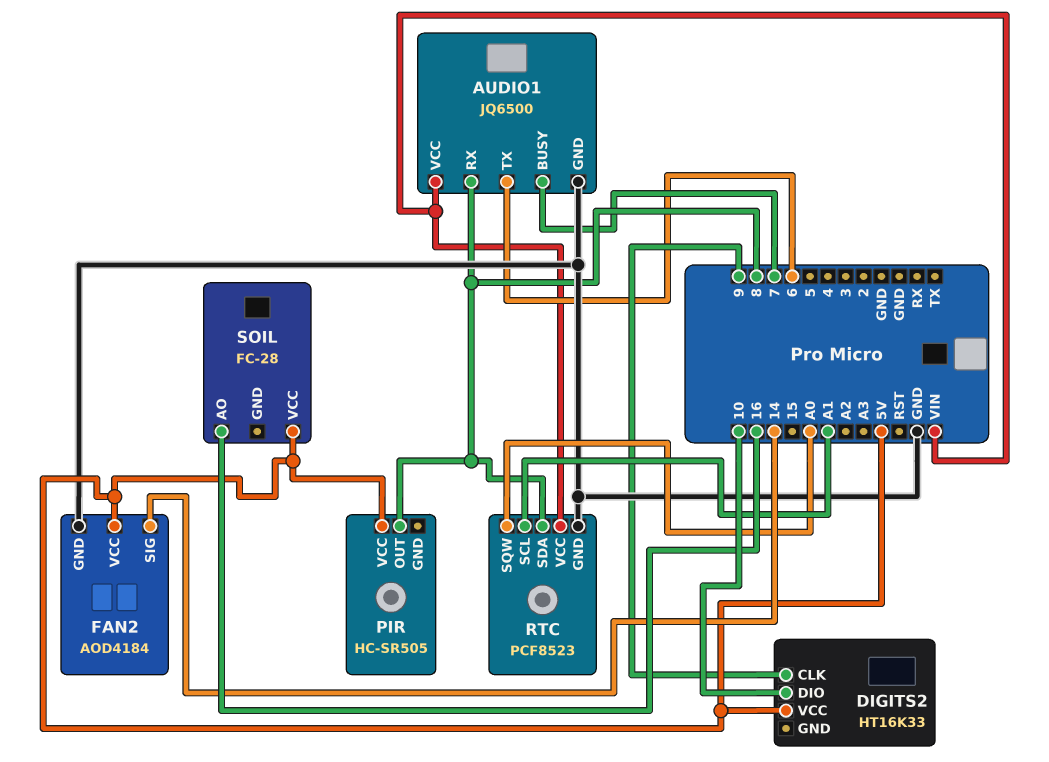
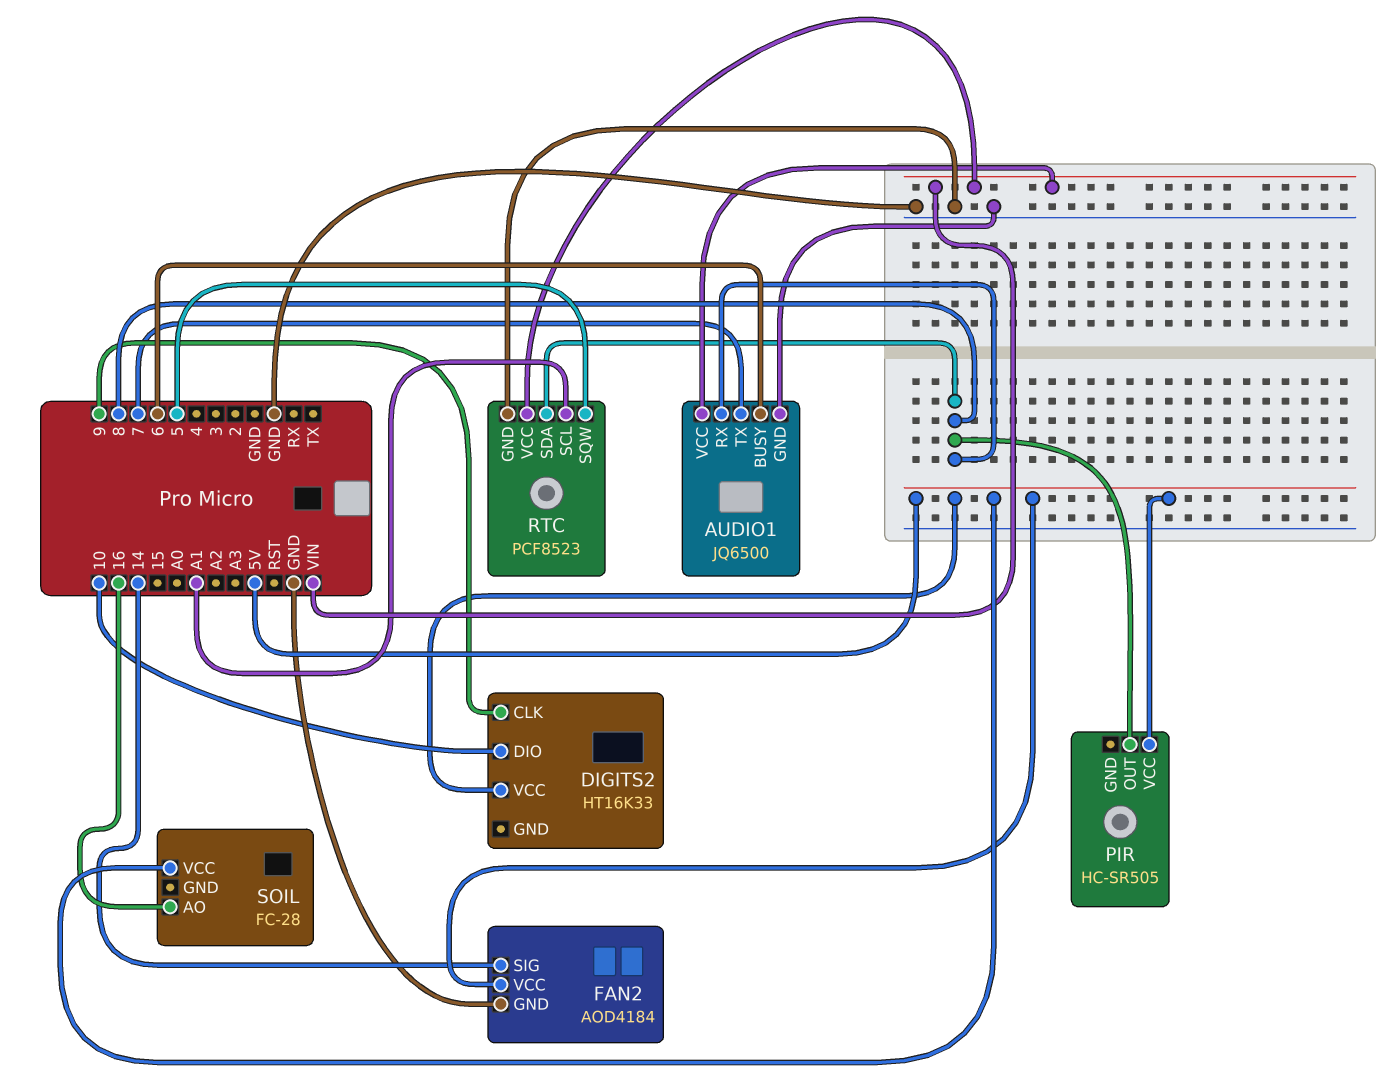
AUDIO1 pin BUSY: 7 -> 6
AUDIO1 pin TX: 6 -> 7
RTC pin SQW: A0 -> 5

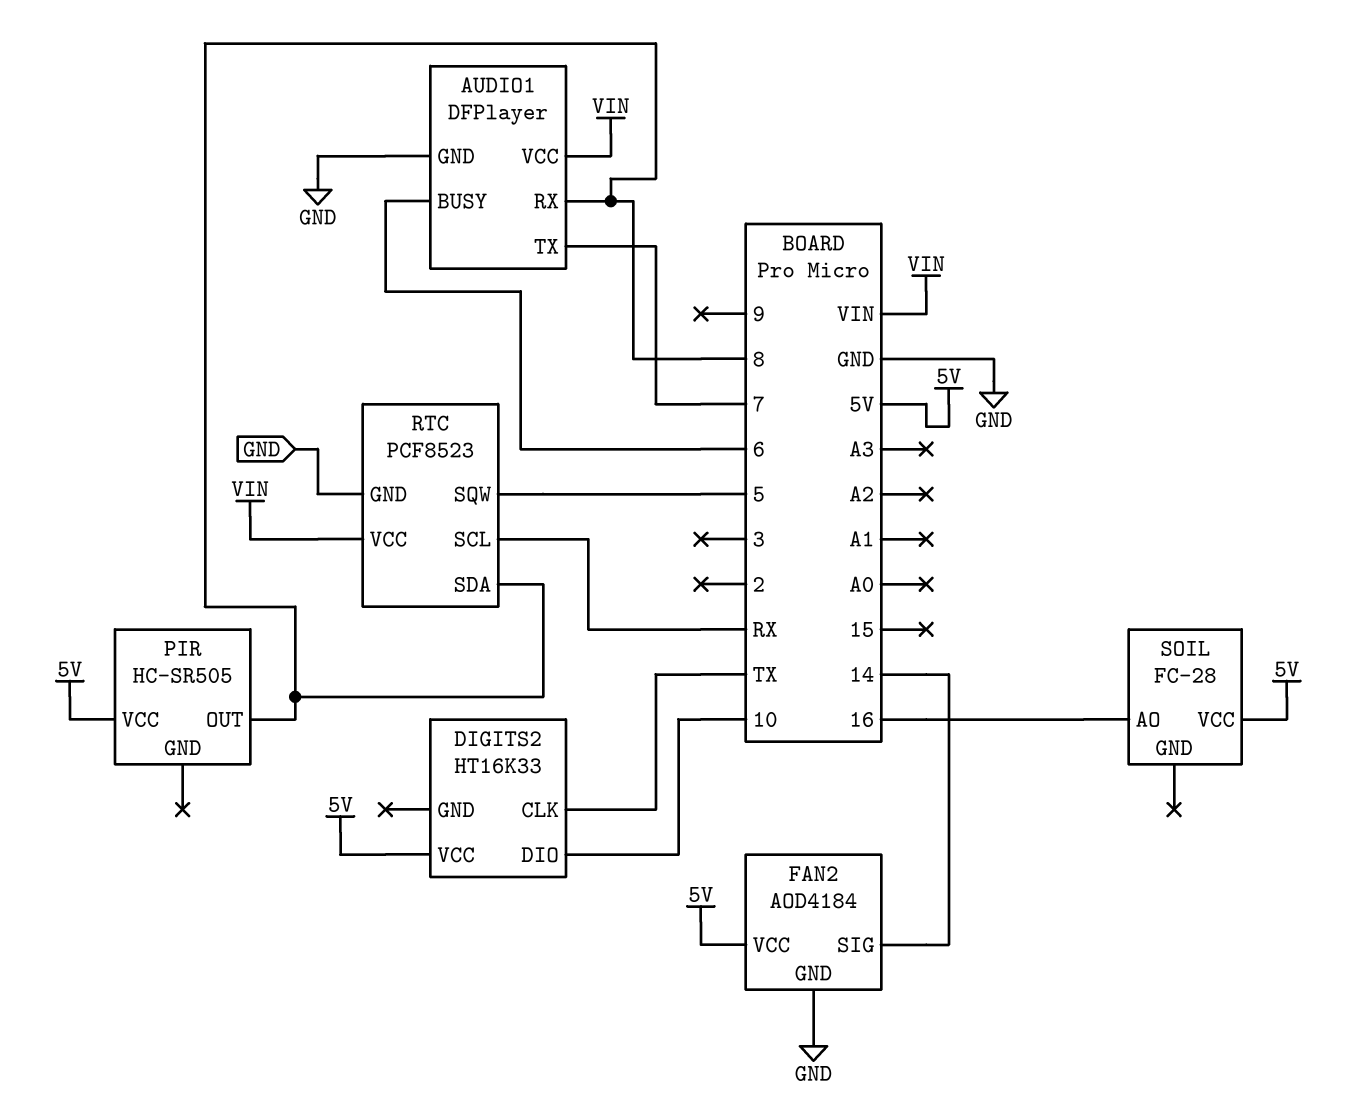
AUDIO1: JQ6500 -> DFPlayer
DIGITS2 pin CLK: 9 -> TX
RTC pin SCL: A1 -> RX

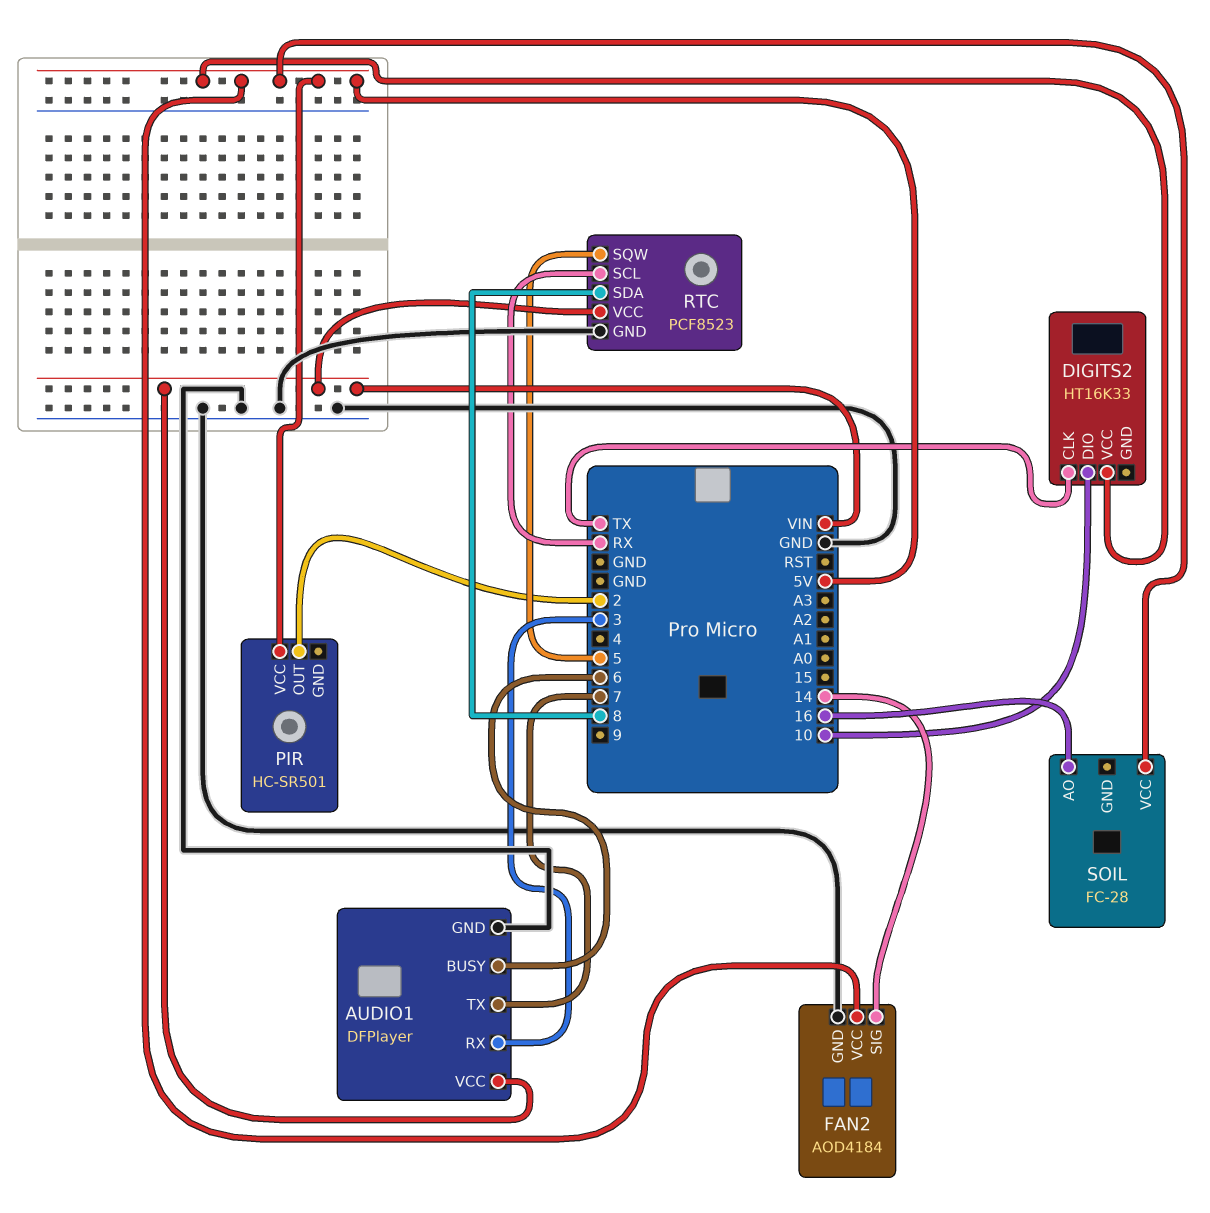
AUDIO1 pin RX: 8 -> 3
PIR: HC-SR505 -> HC-SR501
PIR pin OUT: 8 -> 2

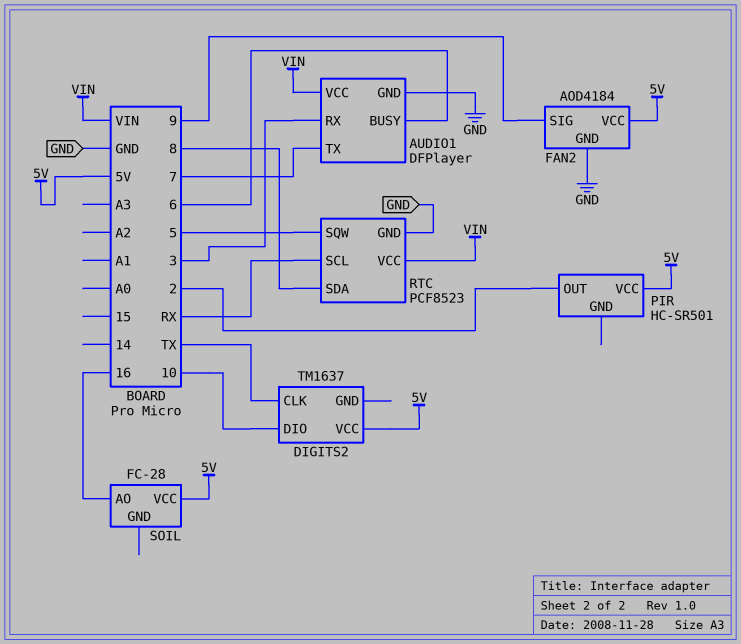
DIGITS2: HT16K33 -> TM1637
FAN2 pin SIG: 14 -> 9

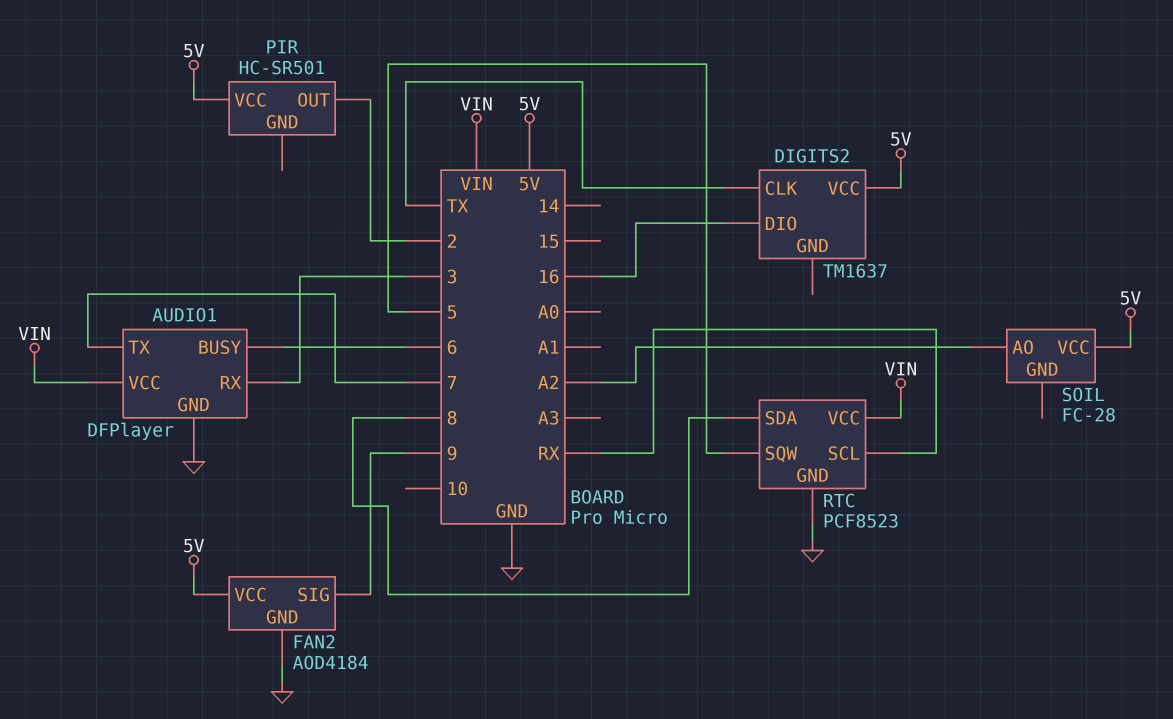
DIGITS2 pin DIO: 10 -> 16
SOIL pin AO: 16 -> A2

